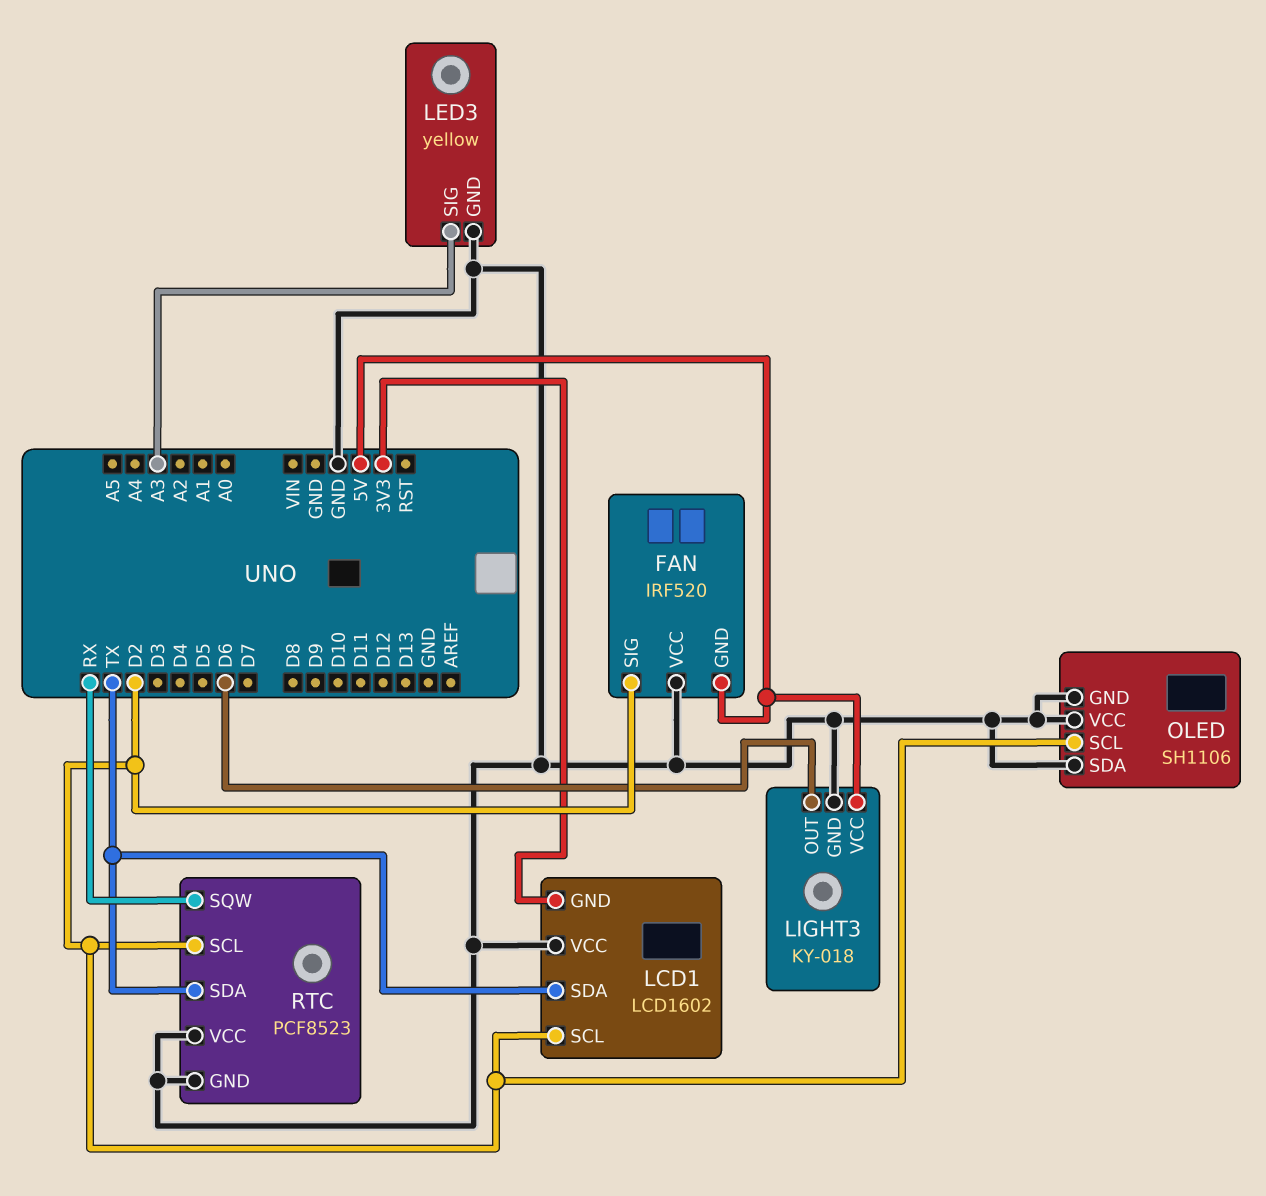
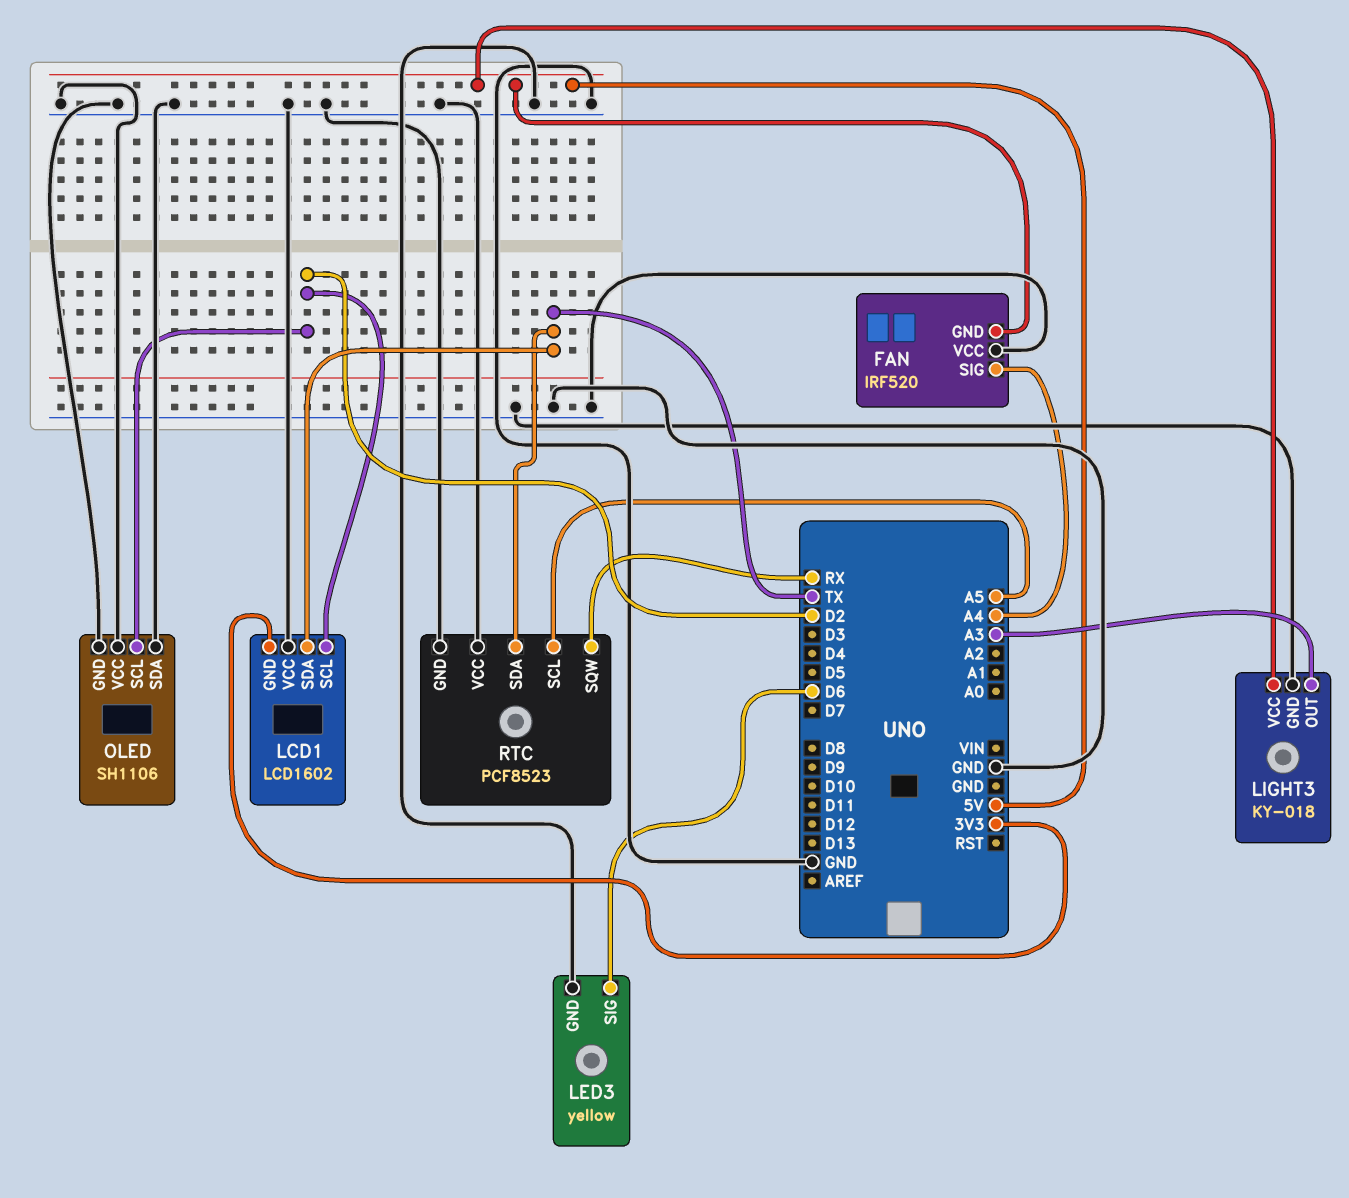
FAN pin SIG: D2 -> A4
LED3 pin SIG: A3 -> D6
LIGHT3 pin OUT: D6 -> A3
RTC pin SCL: D2 -> A5

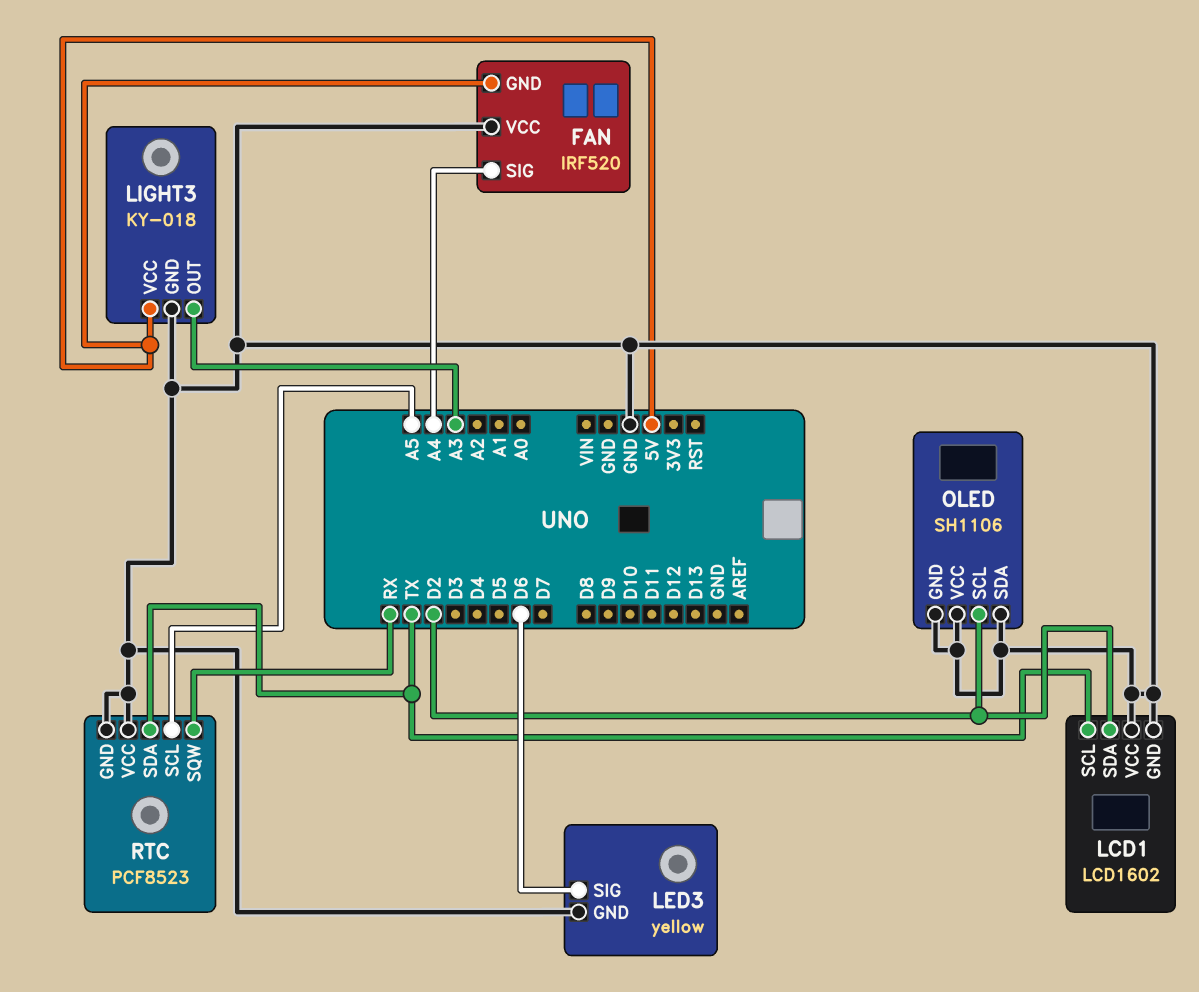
LCD1 pin GND: 3V3 -> GND
LCD1 pin SCL: D2 -> TX
LCD1 pin SDA: TX -> D2

